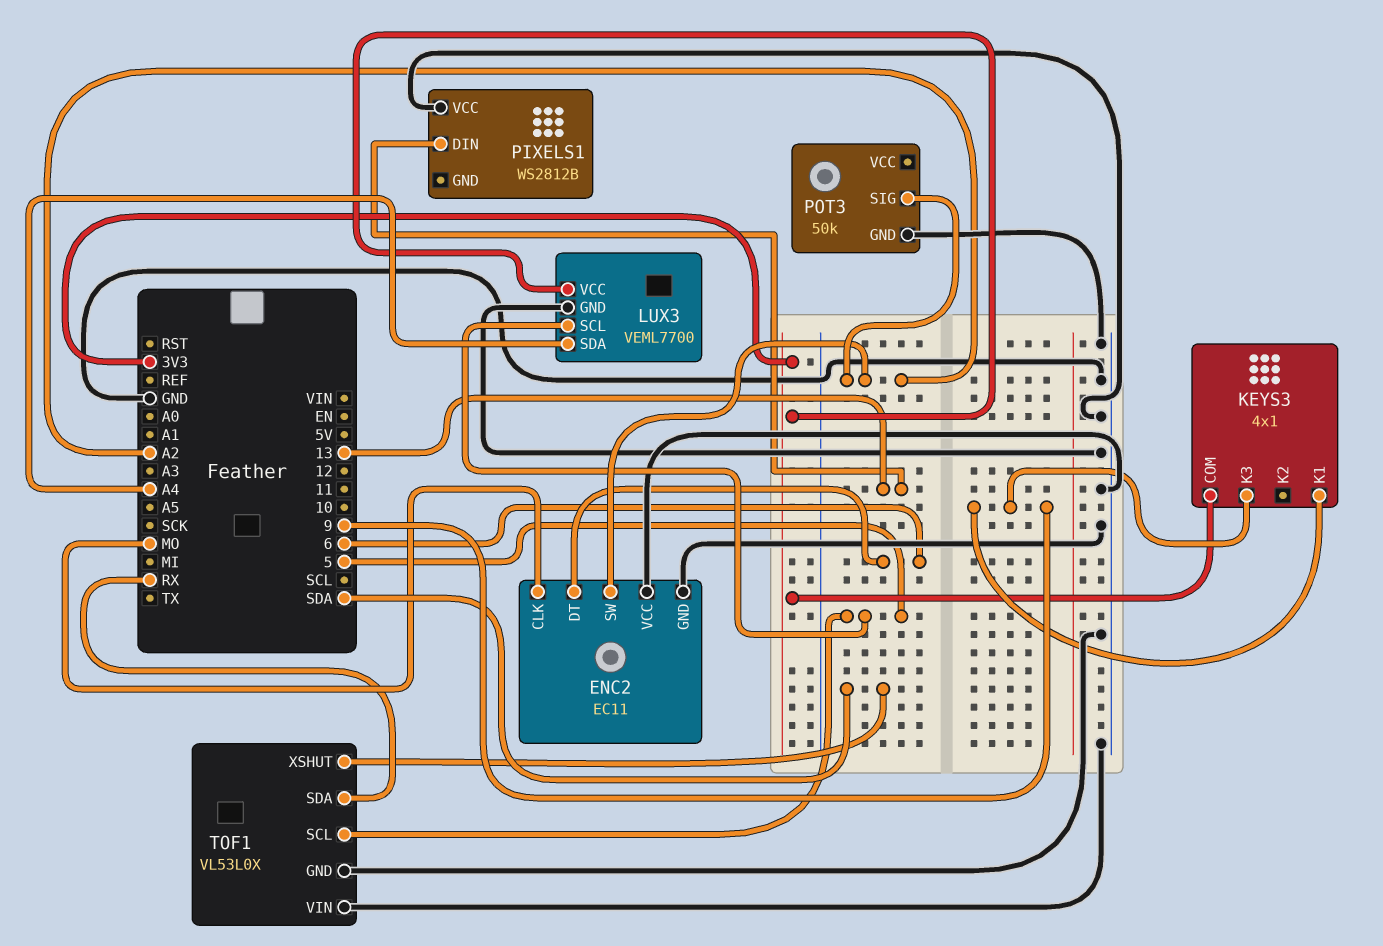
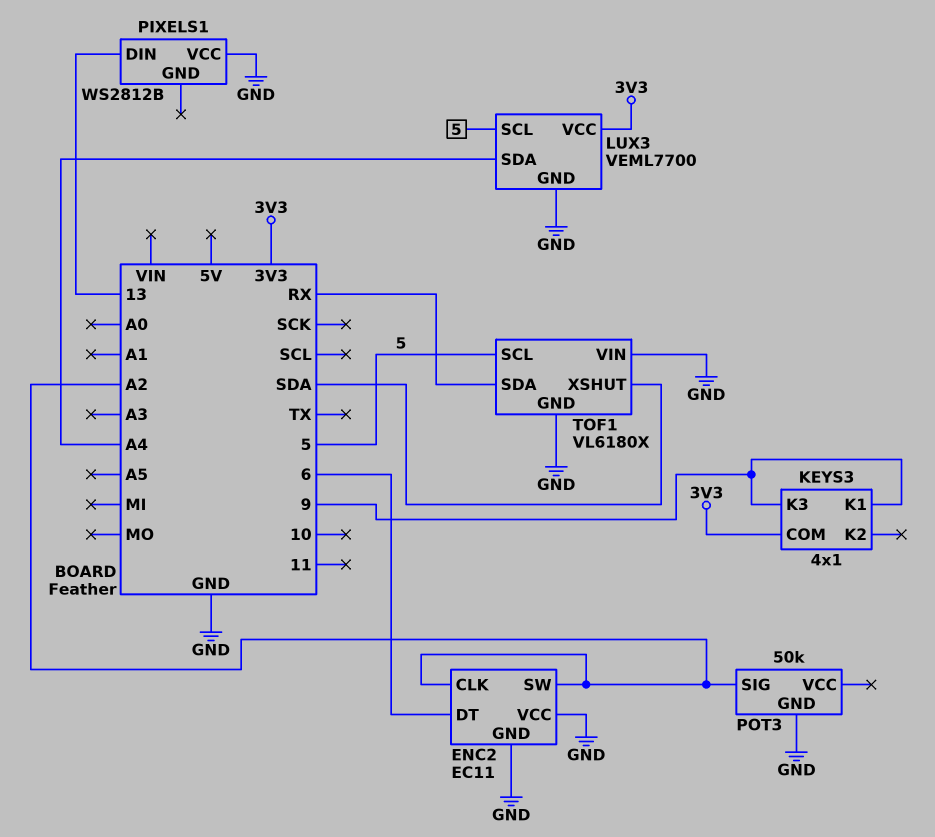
ENC2 pin CLK: MO -> A2
TOF1: VL53L0X -> VL6180X

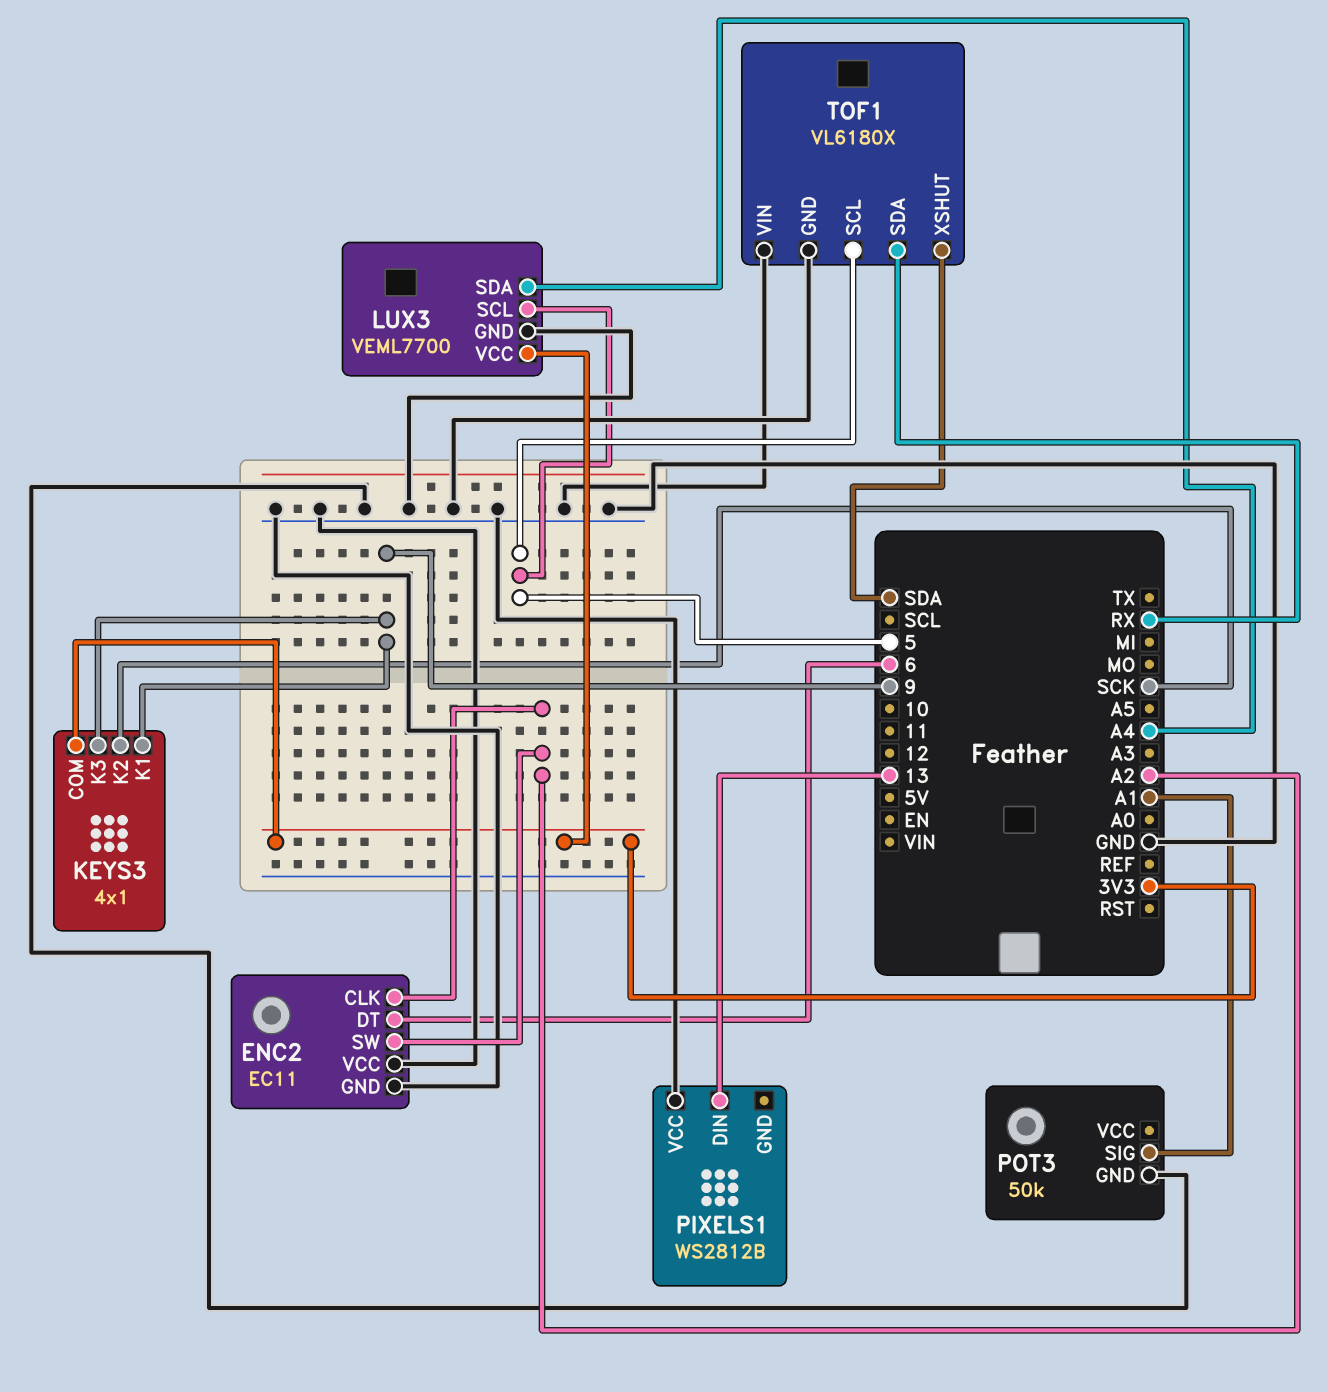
KEYS3 pin K2: none -> SCK
POT3 pin SIG: A2 -> A1

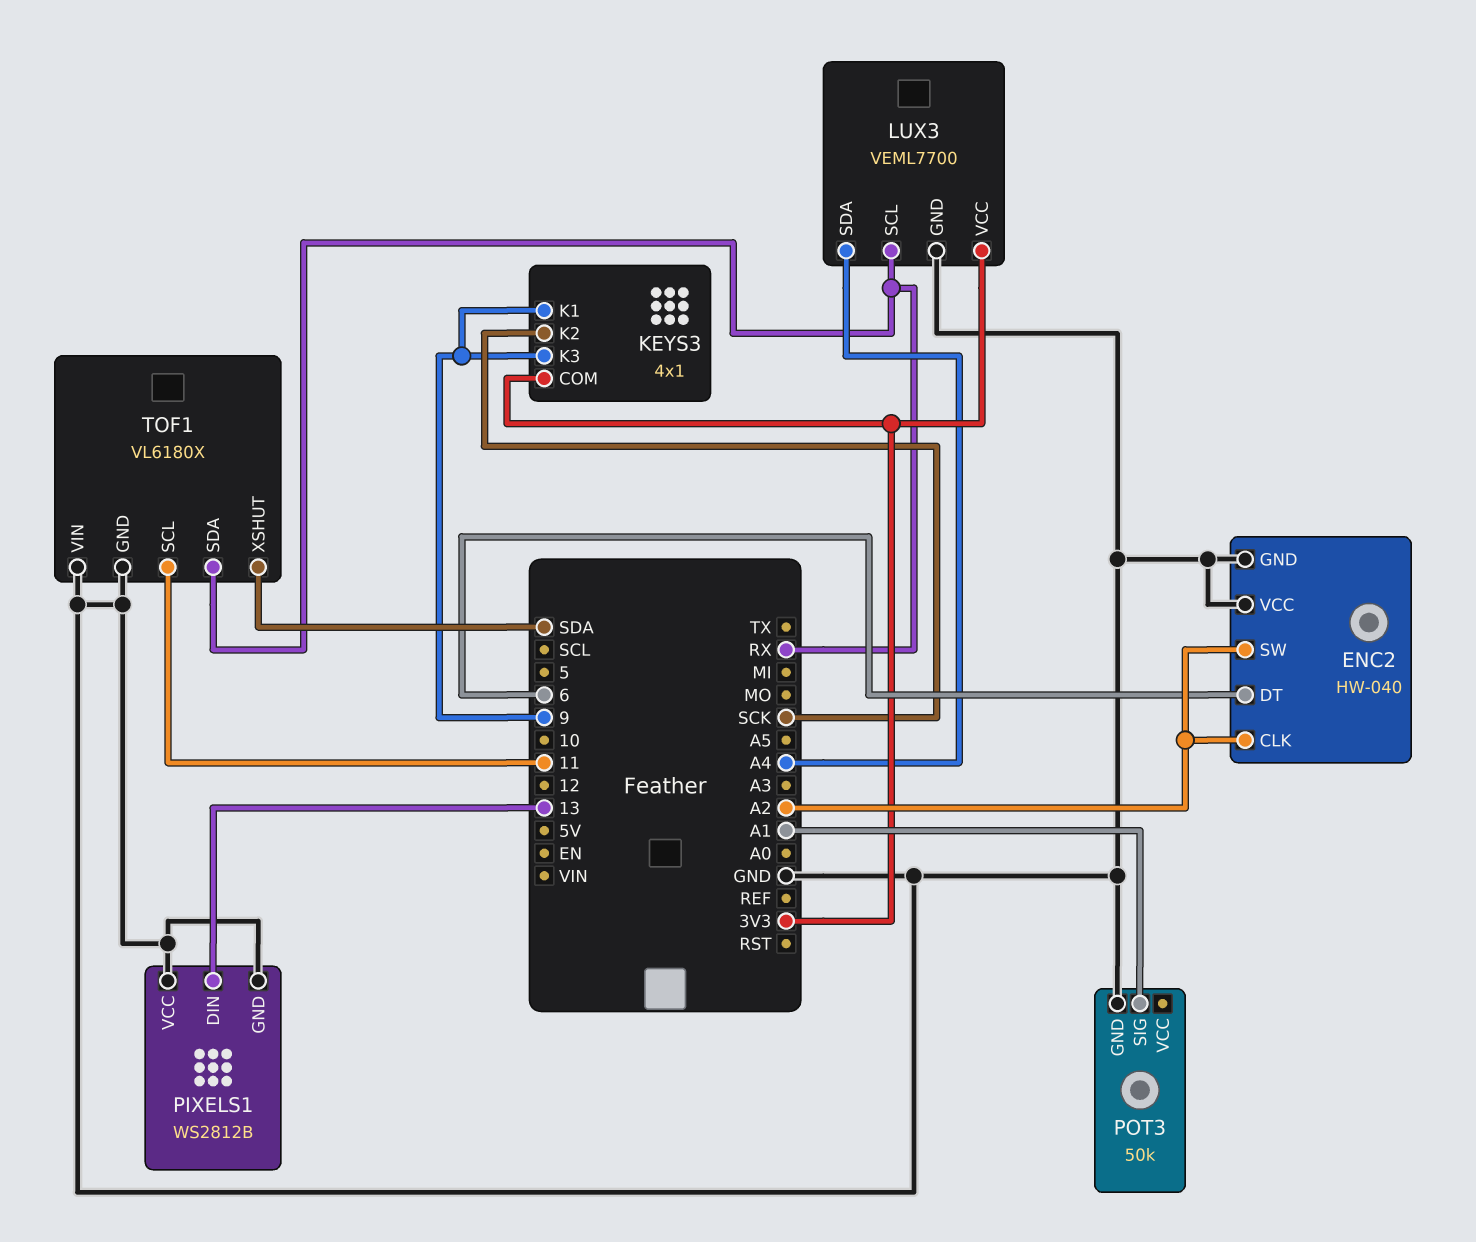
ENC2: EC11 -> HW-040
LUX3 pin SCL: 5 -> RX
PIXELS1 pin GND: none -> GND
TOF1 pin SCL: 5 -> 11

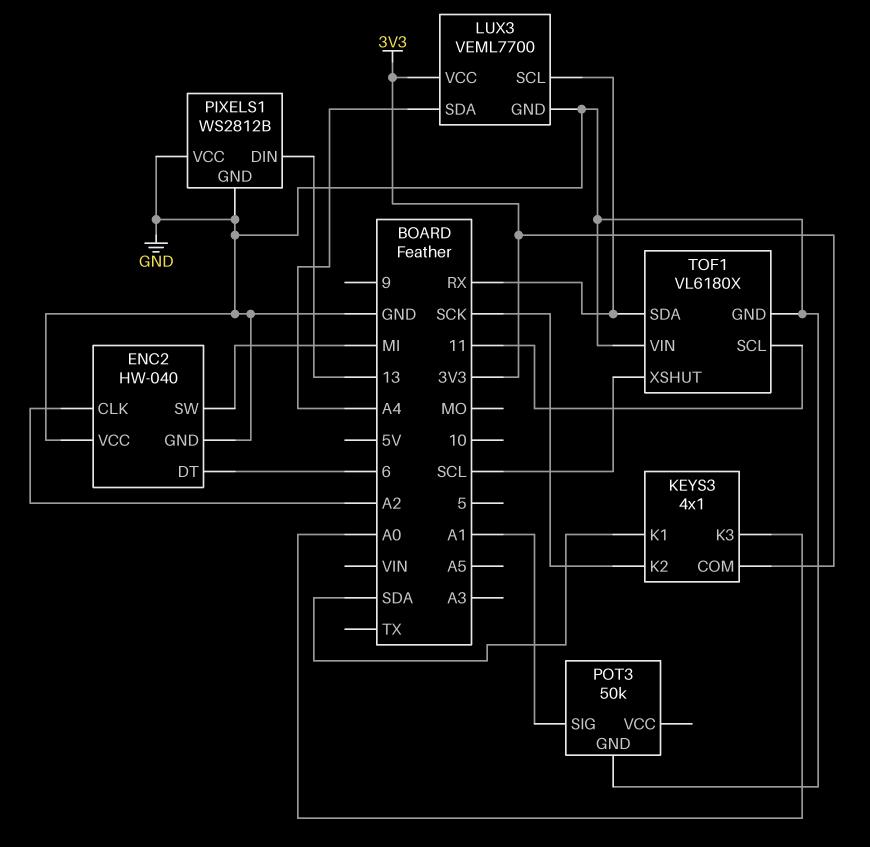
ENC2 pin SW: A2 -> MI
KEYS3 pin K1: 9 -> SDA
KEYS3 pin K3: 9 -> A0
TOF1 pin XSHUT: SDA -> SCL

